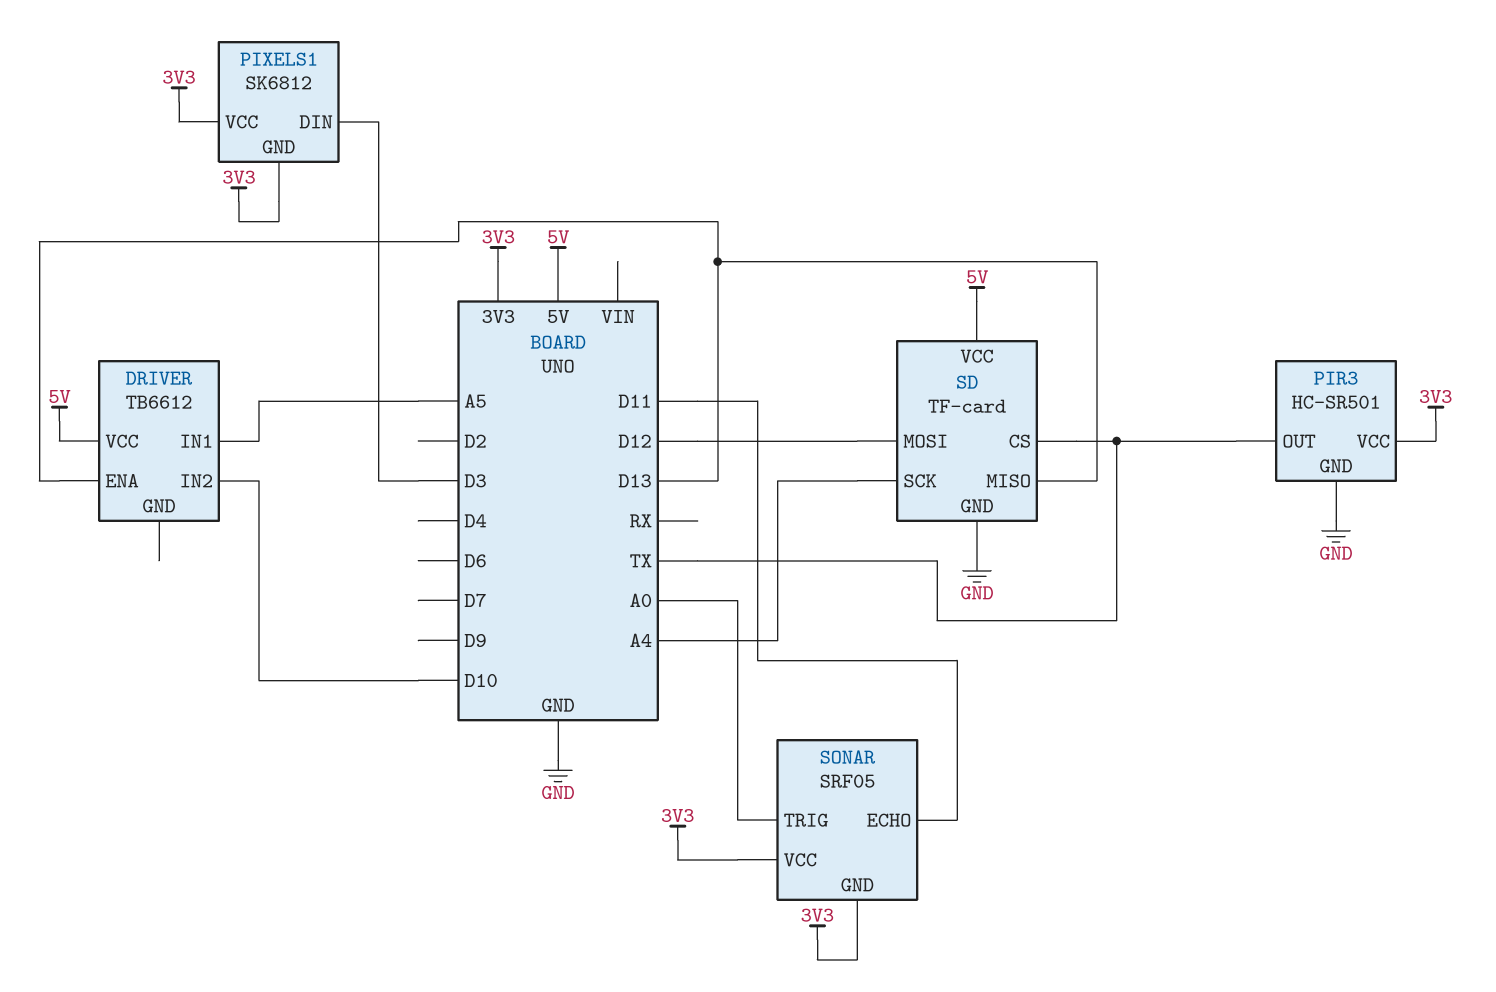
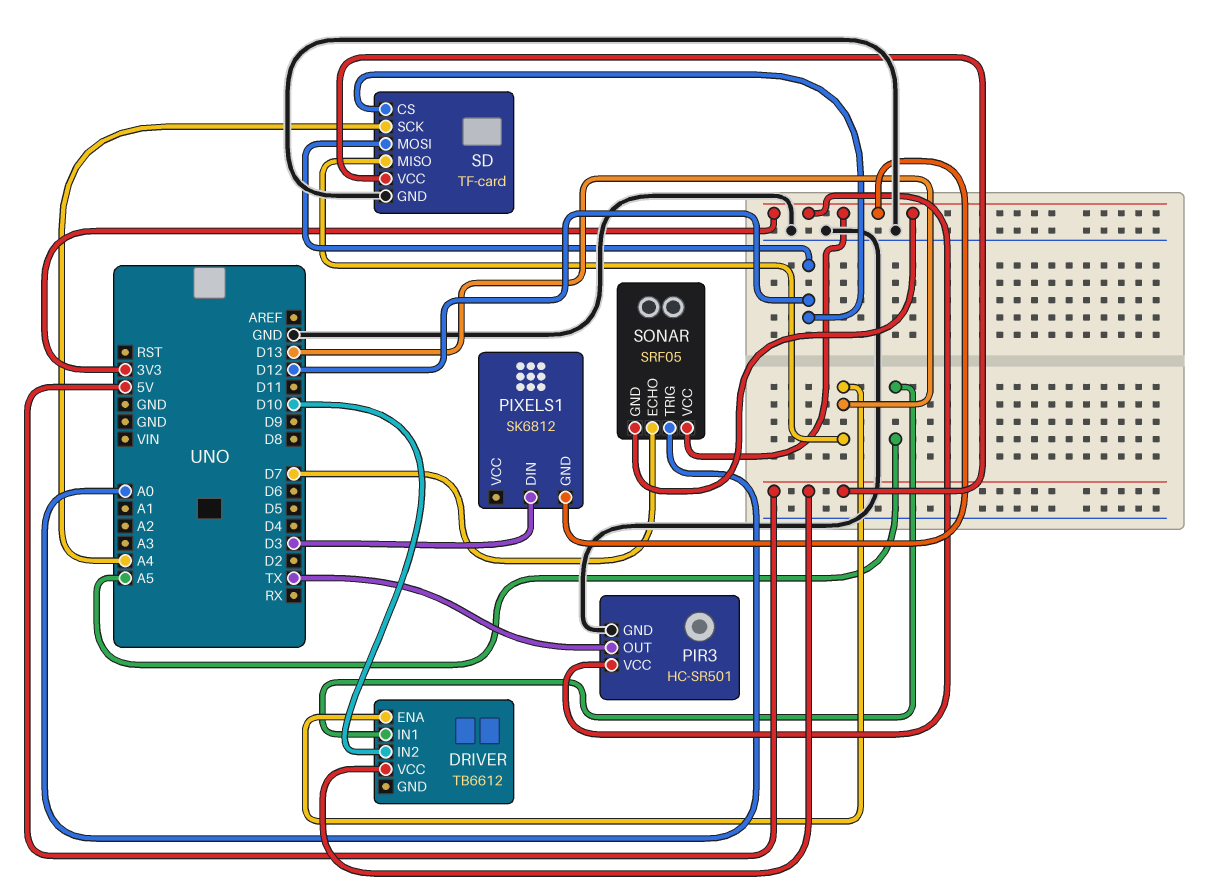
PIXELS1 pin VCC: 3V3 -> none
SD pin CS: TX -> D12
SONAR pin ECHO: D11 -> D7

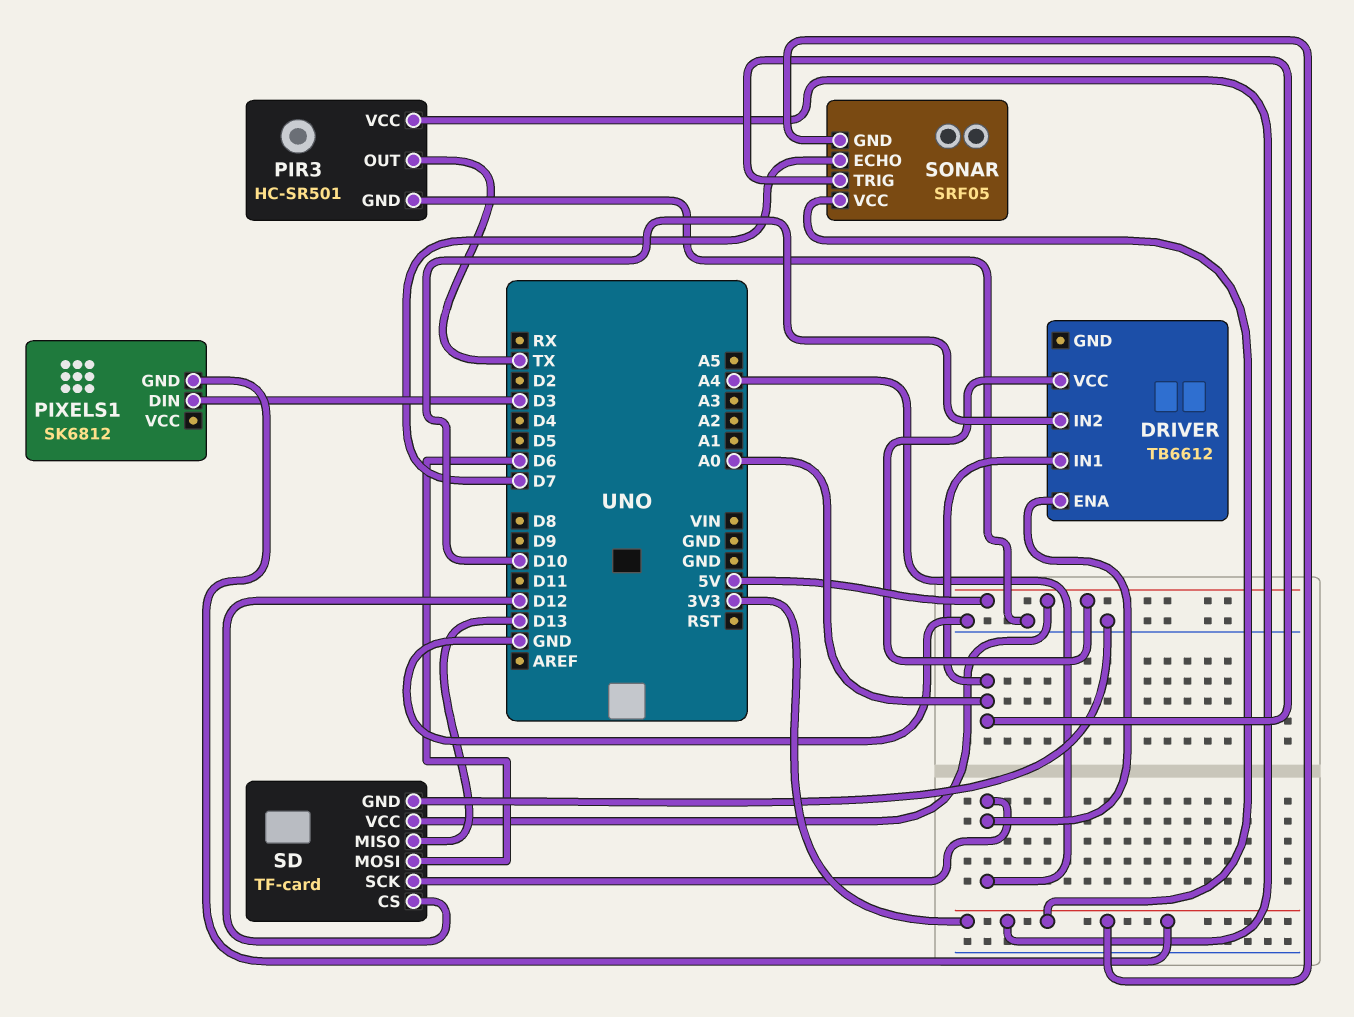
DRIVER pin ENA: D13 -> A4
DRIVER pin IN1: A5 -> A0
SD pin MOSI: D12 -> D6

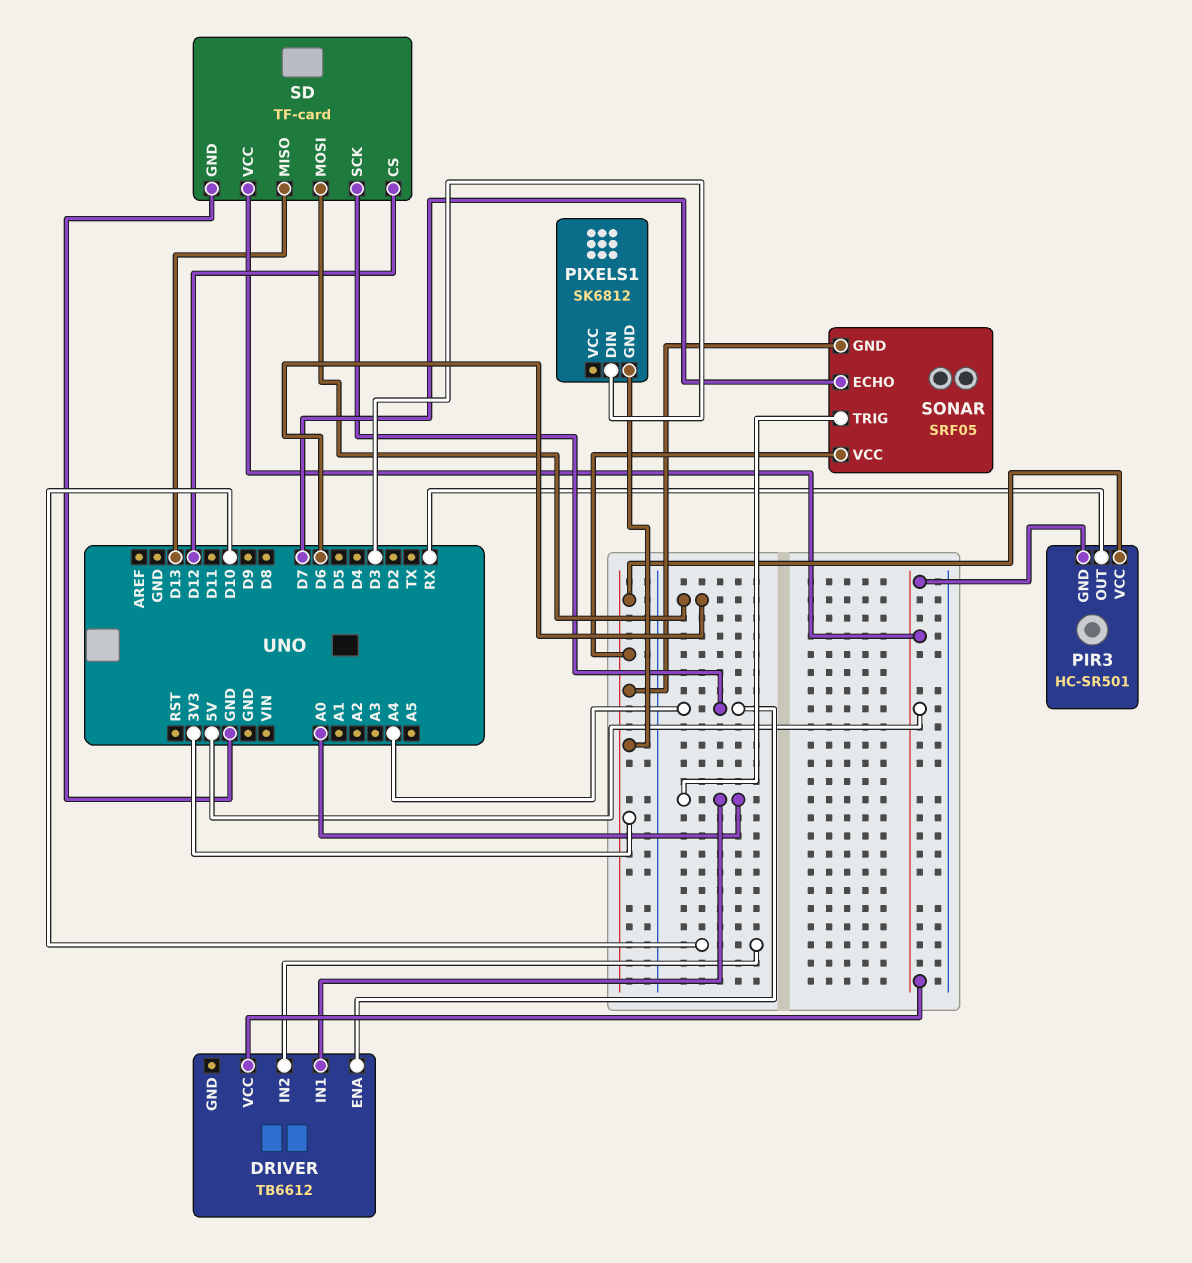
PIR3 pin GND: GND -> 5V
PIR3 pin OUT: TX -> RX

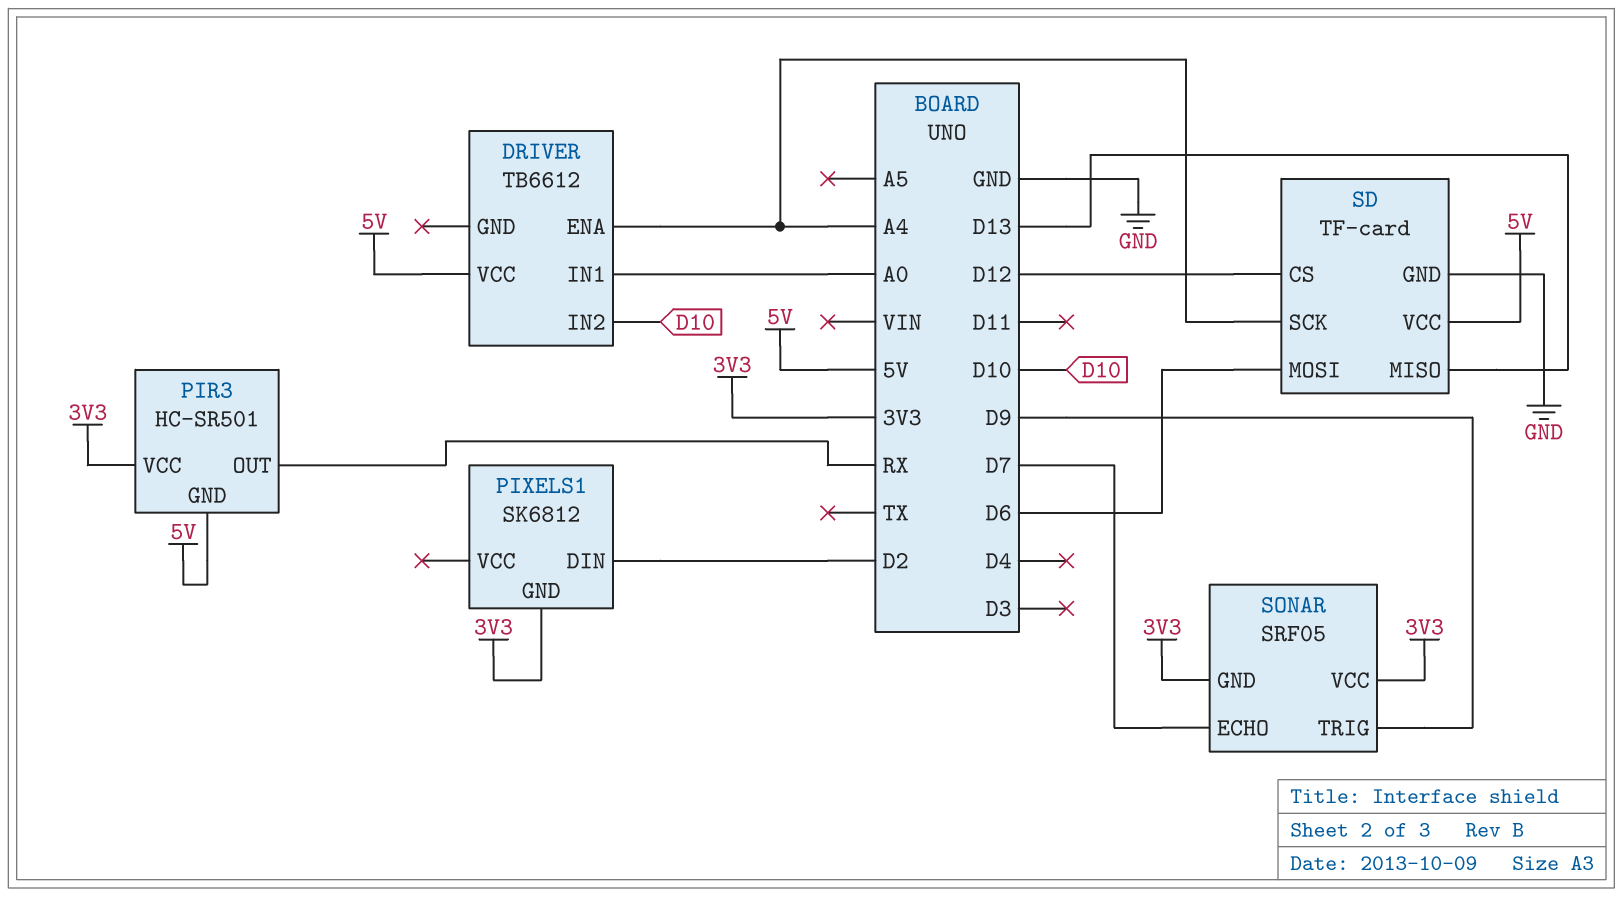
PIXELS1 pin DIN: D3 -> D2
SONAR pin TRIG: A0 -> D9

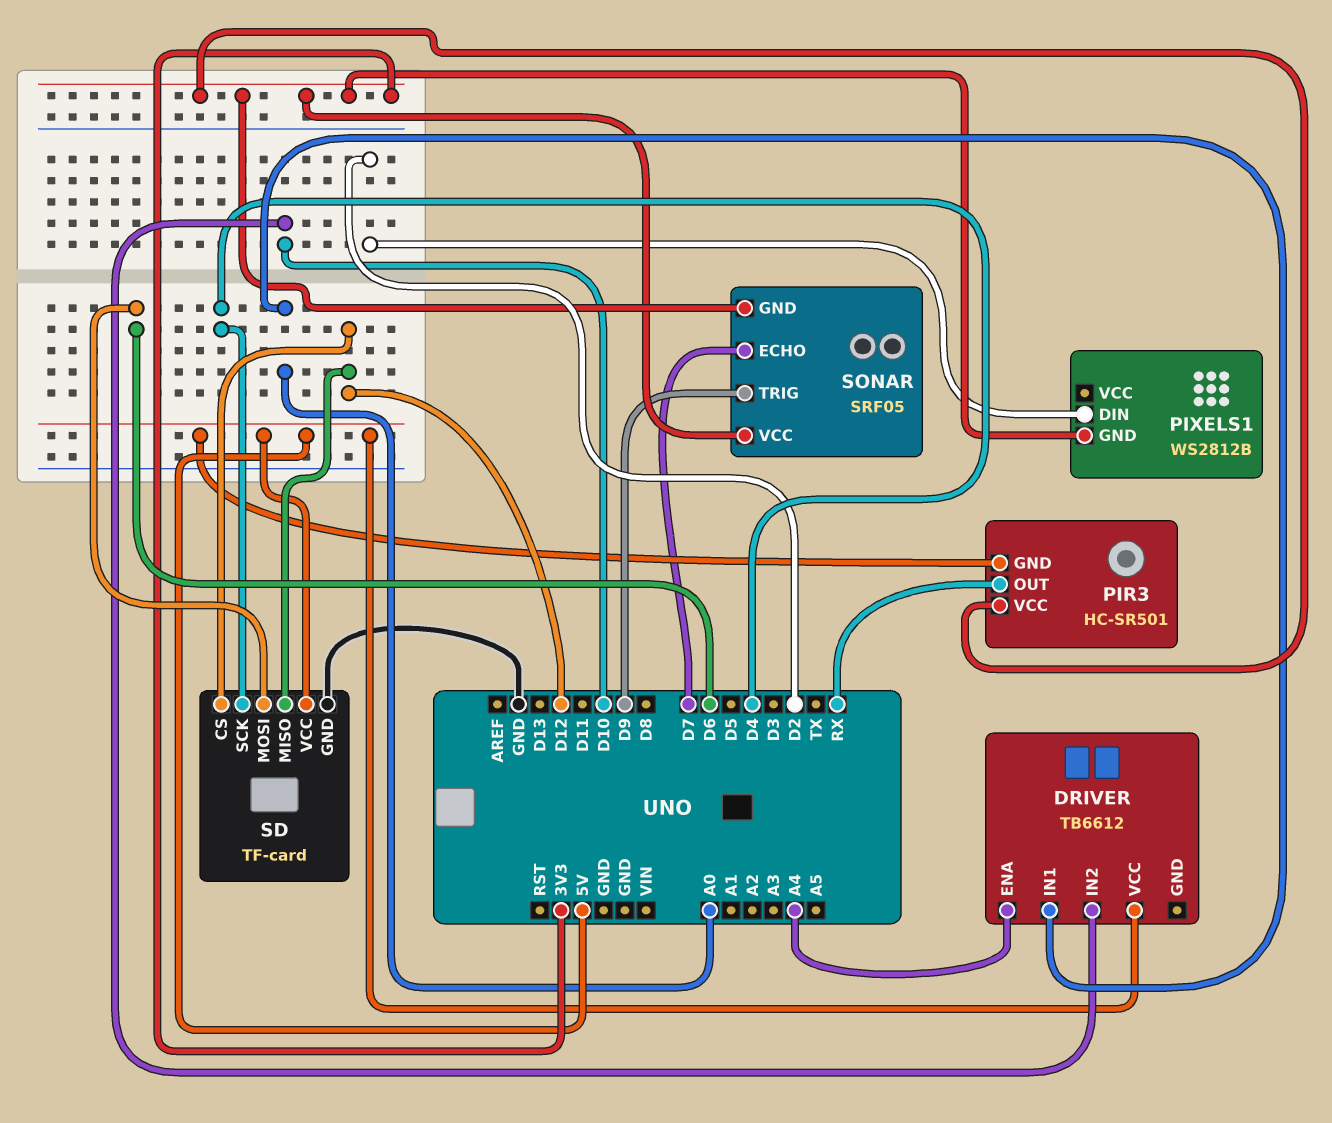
PIXELS1: SK6812 -> WS2812B
SD pin MISO: D13 -> D12
SD pin SCK: A4 -> D4

